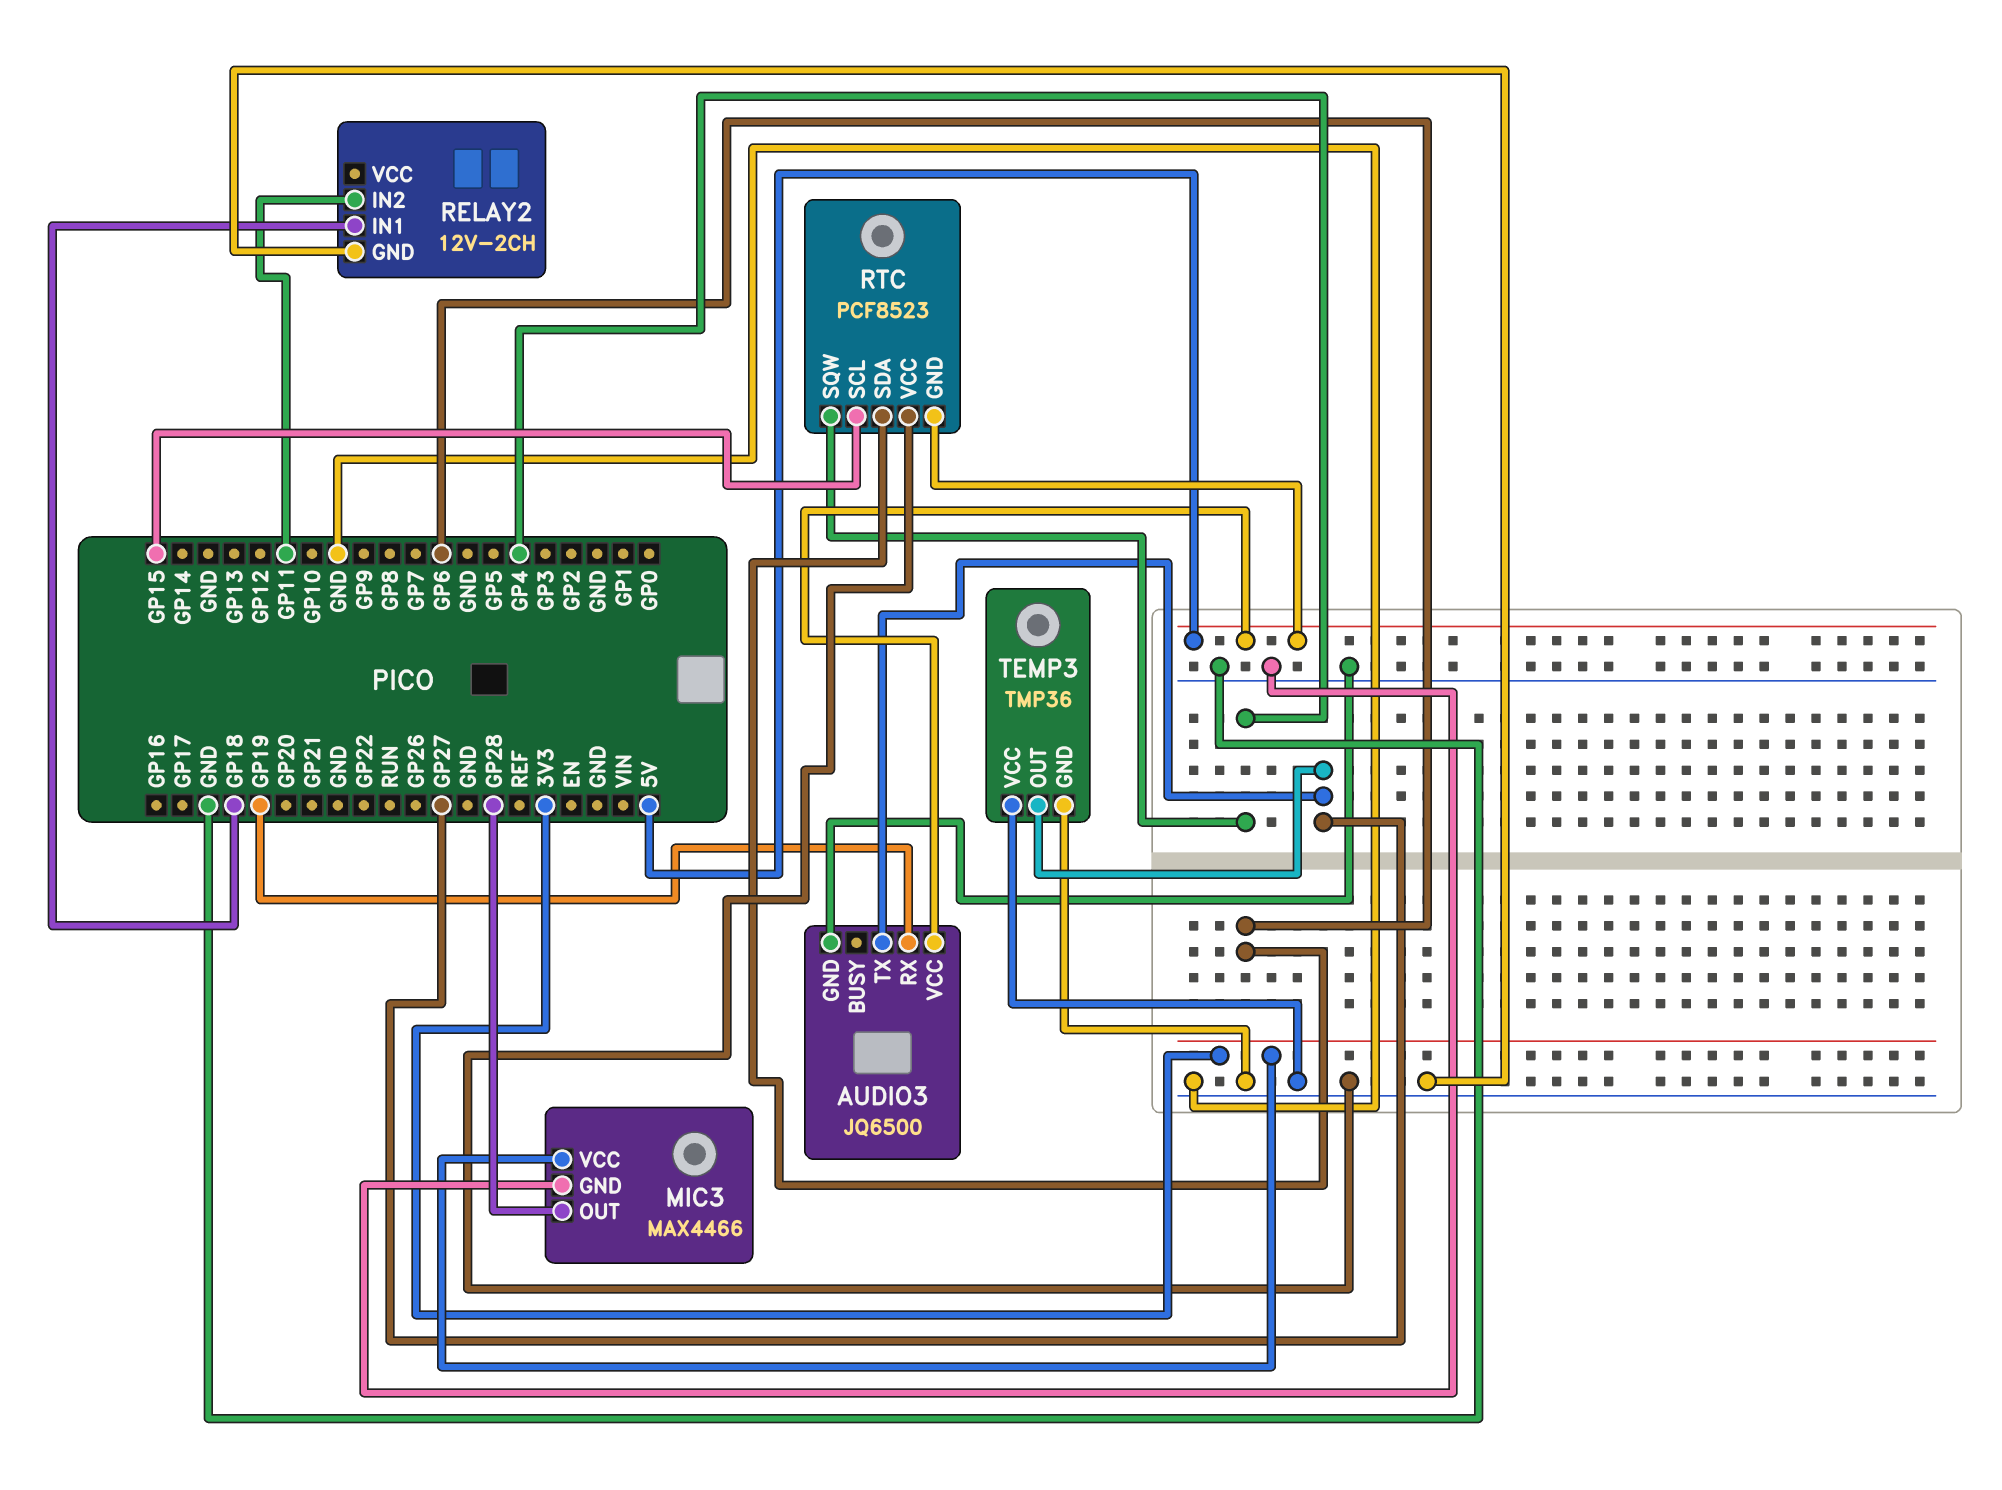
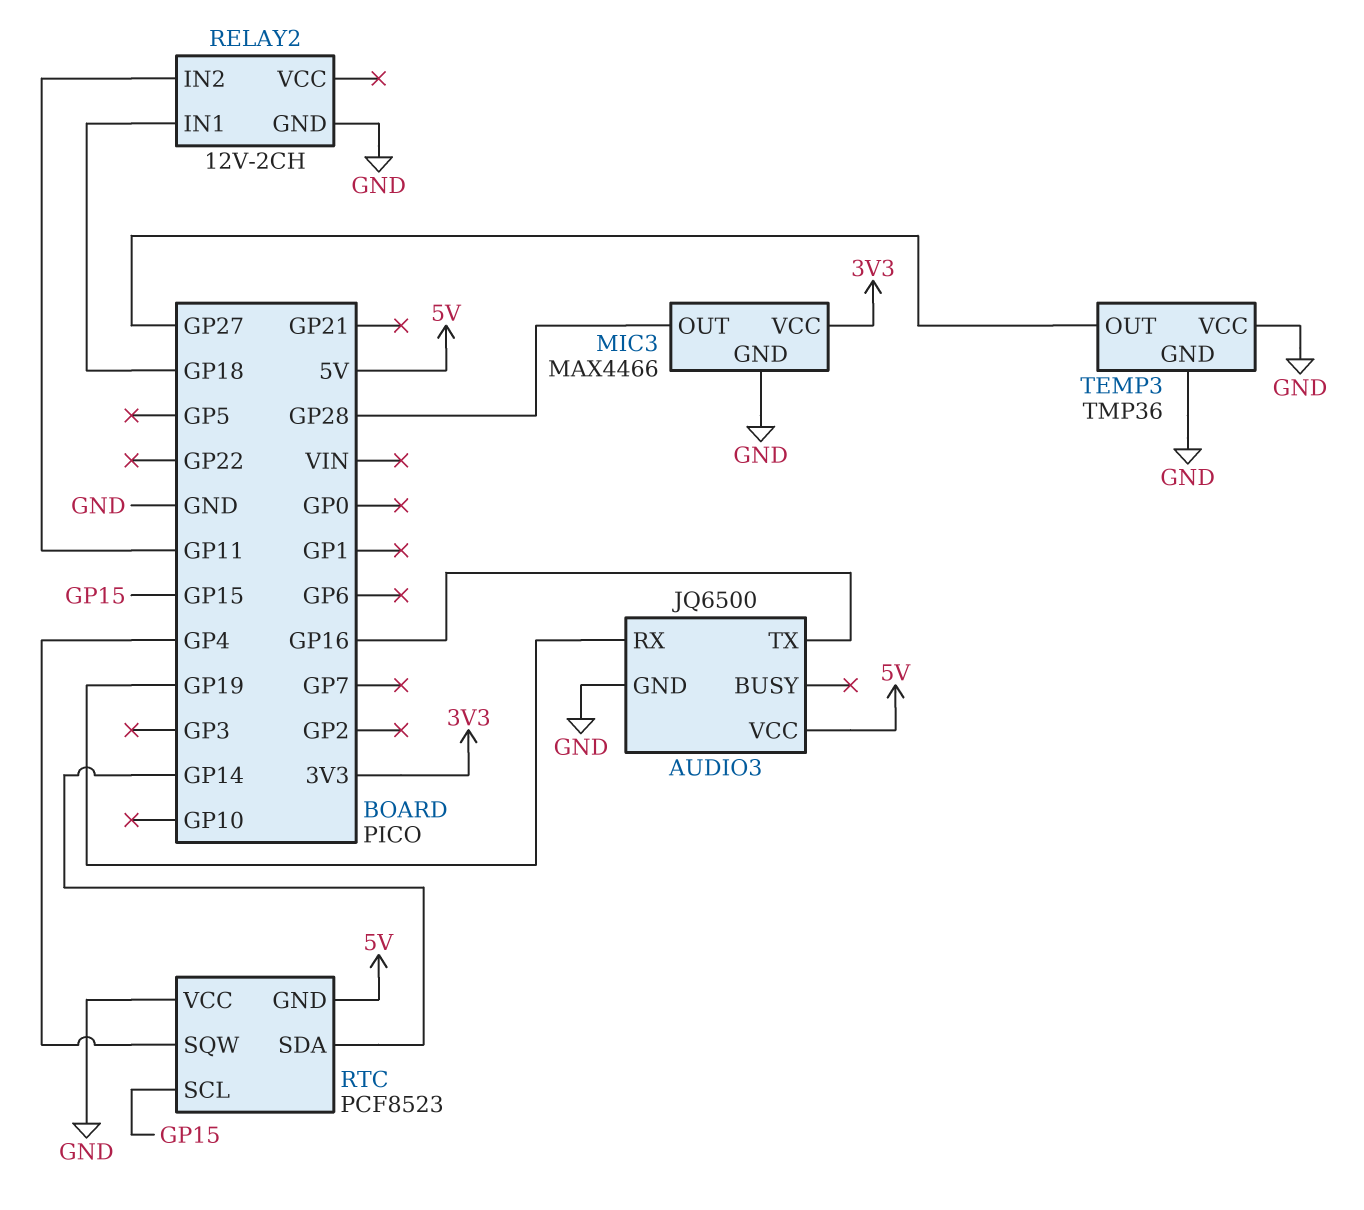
AUDIO3 pin TX: GP27 -> GP16
RTC pin SDA: GP6 -> GP14

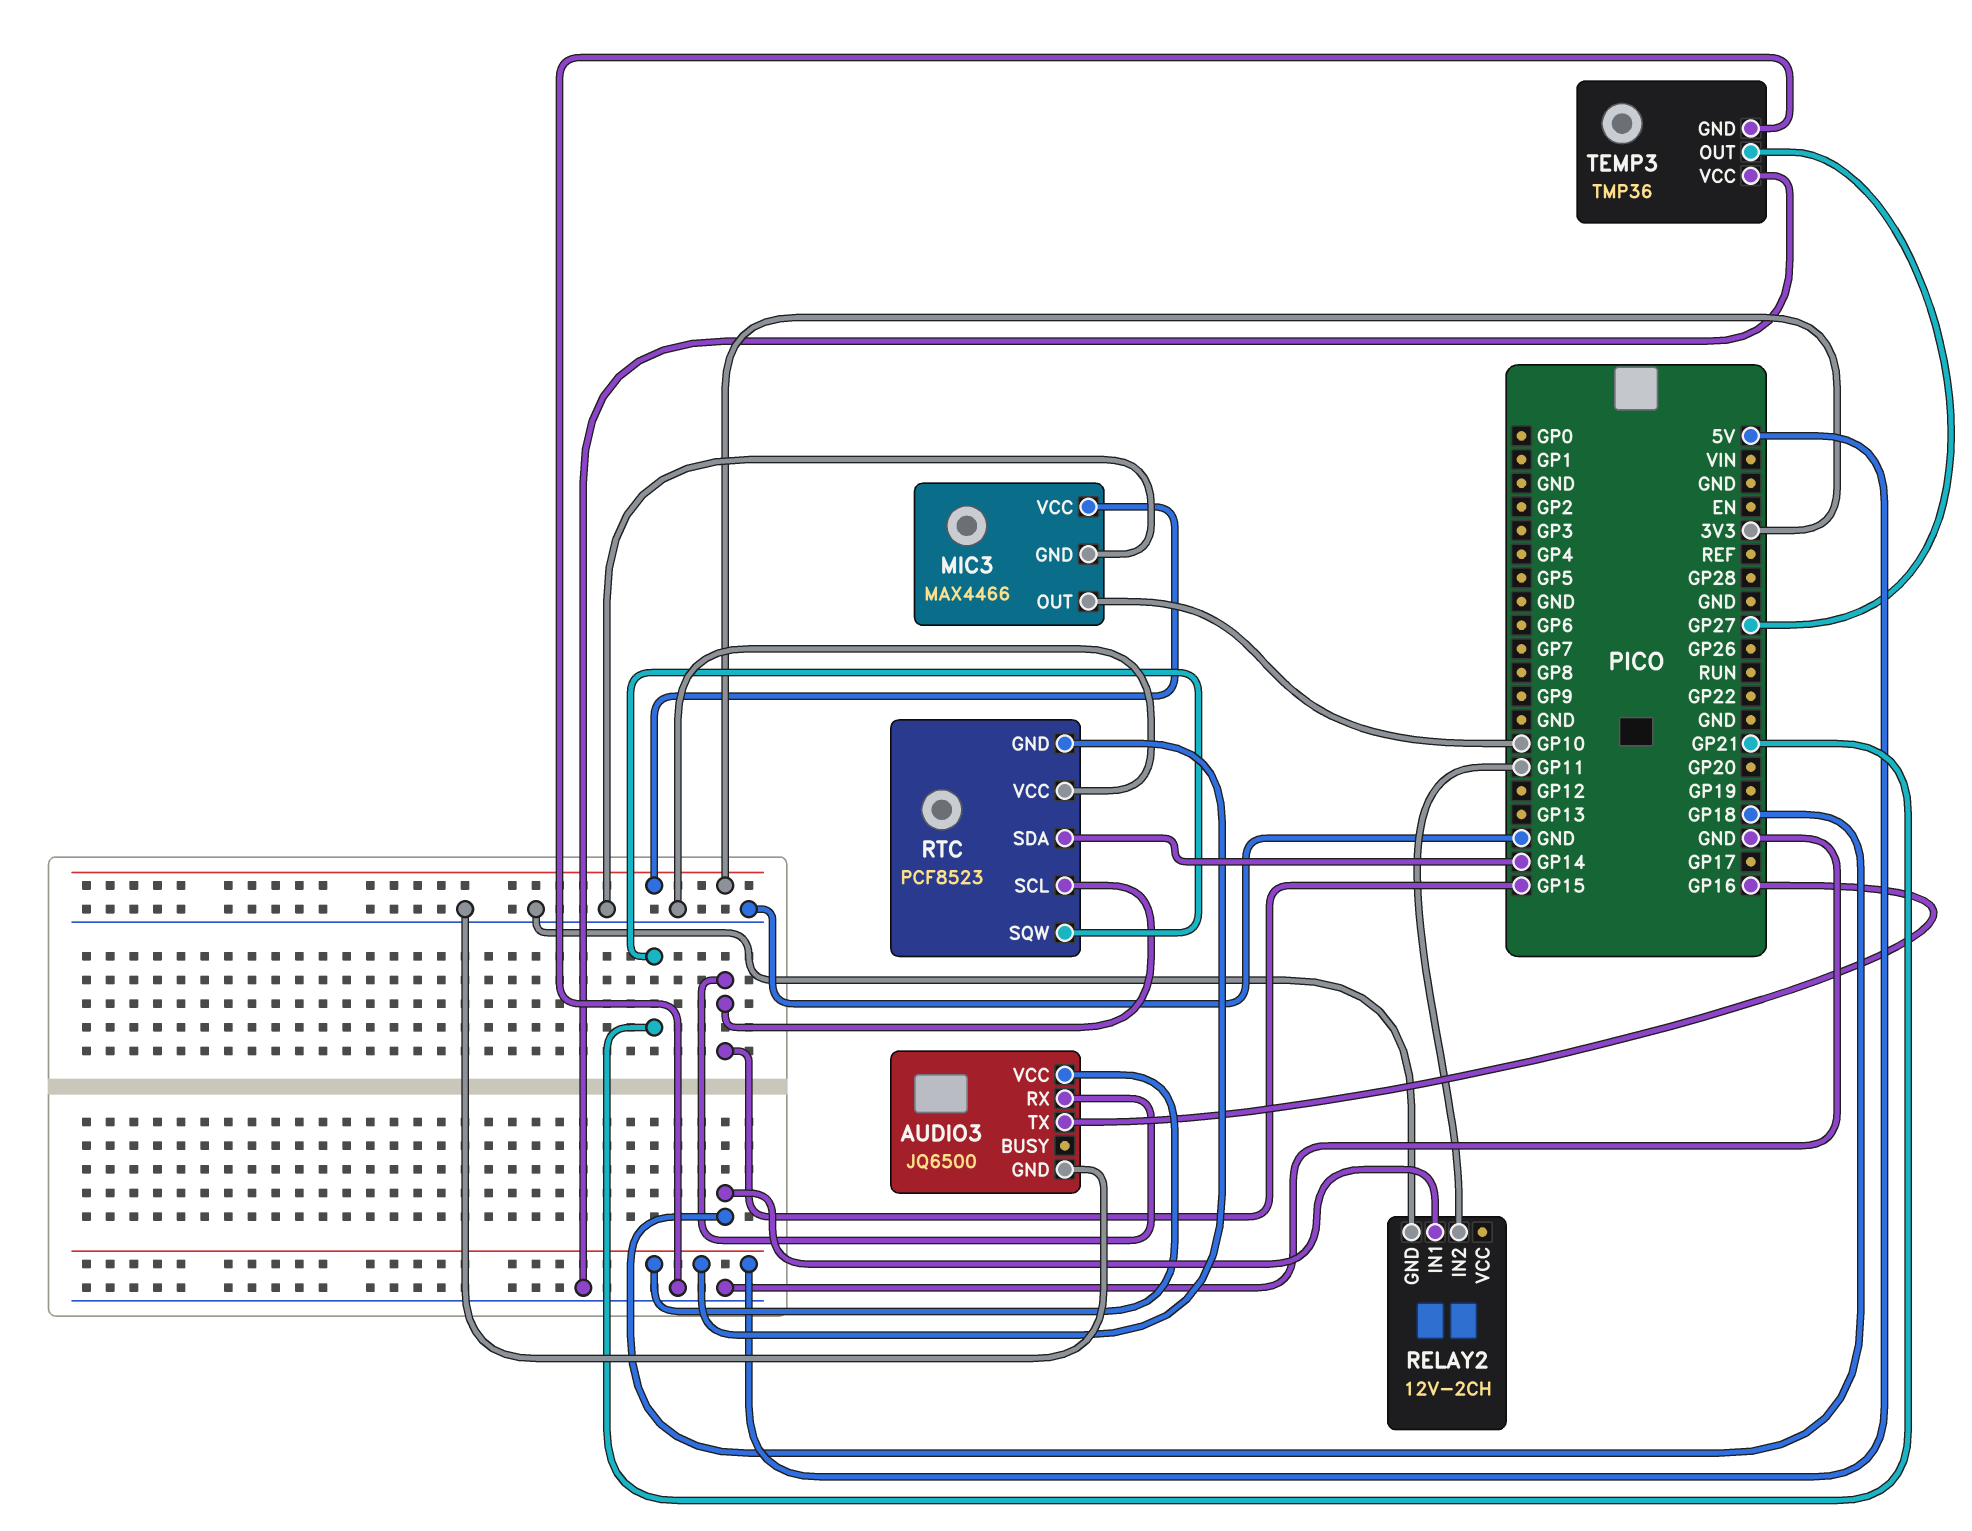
AUDIO3 pin RX: GP19 -> GP15
MIC3 pin OUT: GP28 -> GP10
RTC pin SQW: GP4 -> GP21

